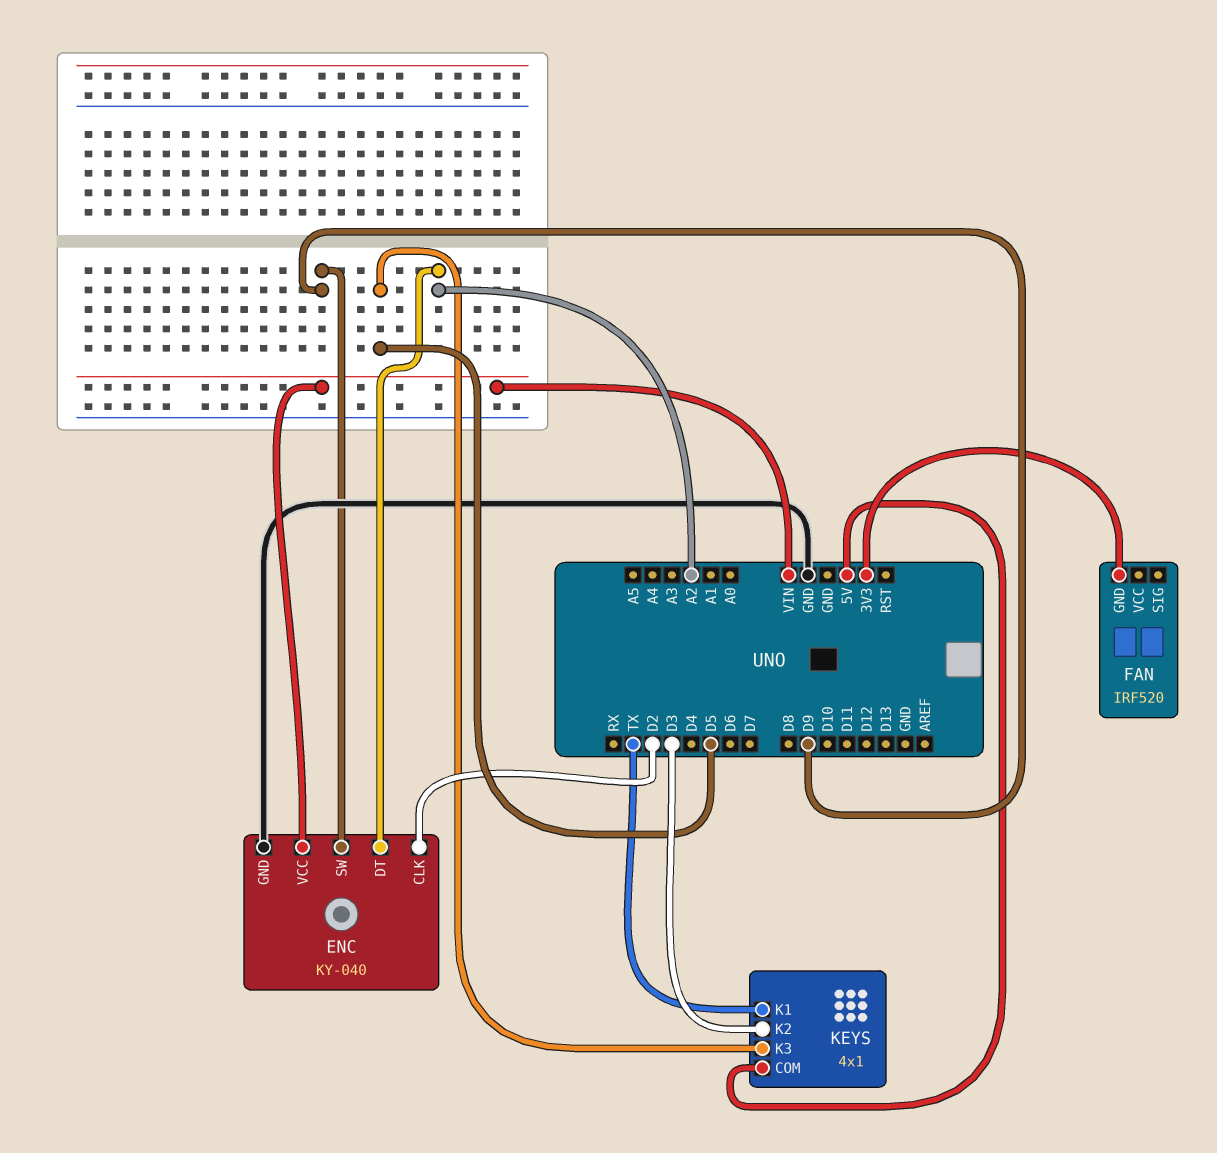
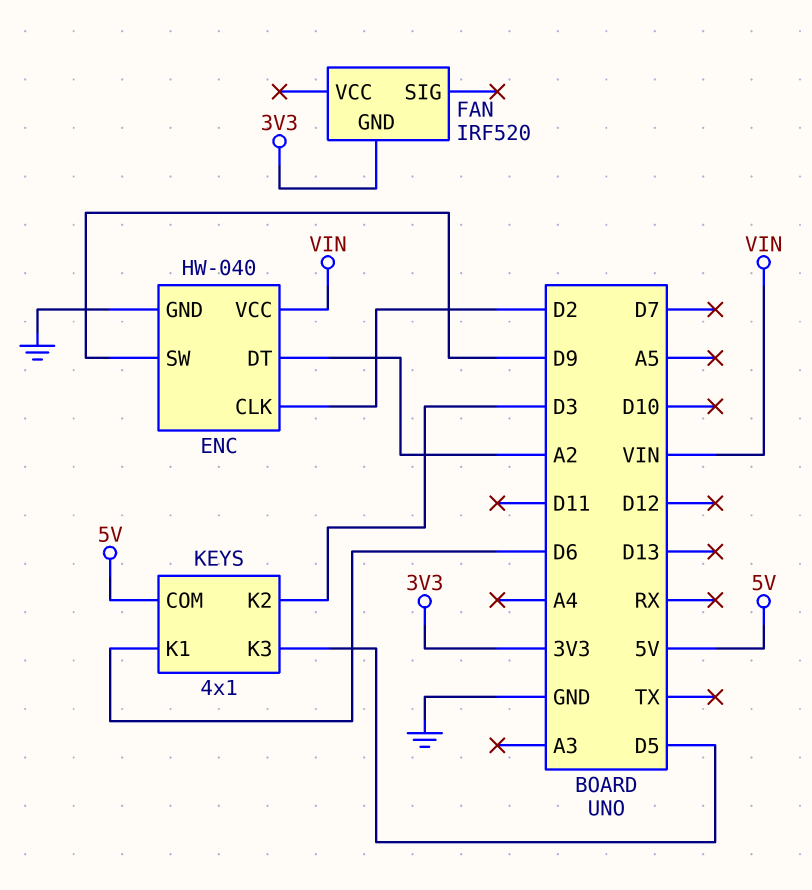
ENC: KY-040 -> HW-040
KEYS pin K1: TX -> D6

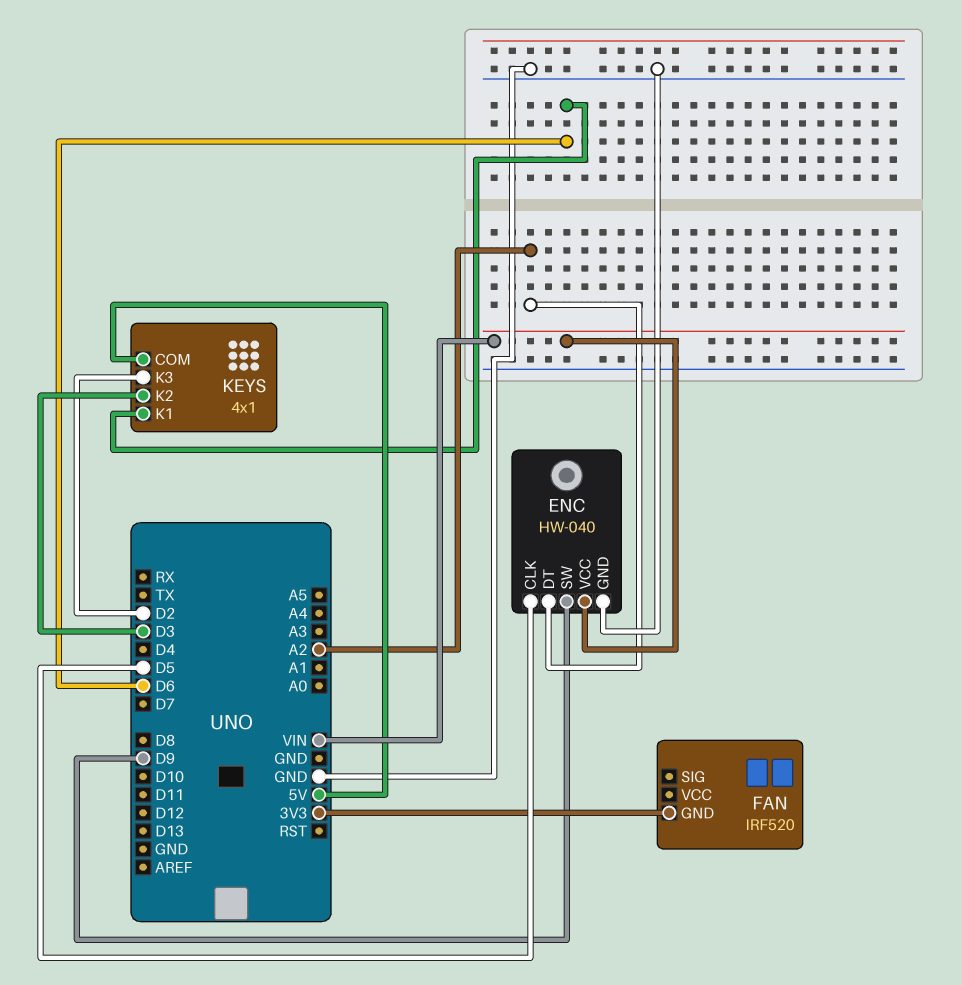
ENC pin CLK: D2 -> D5
KEYS pin K3: D5 -> D2

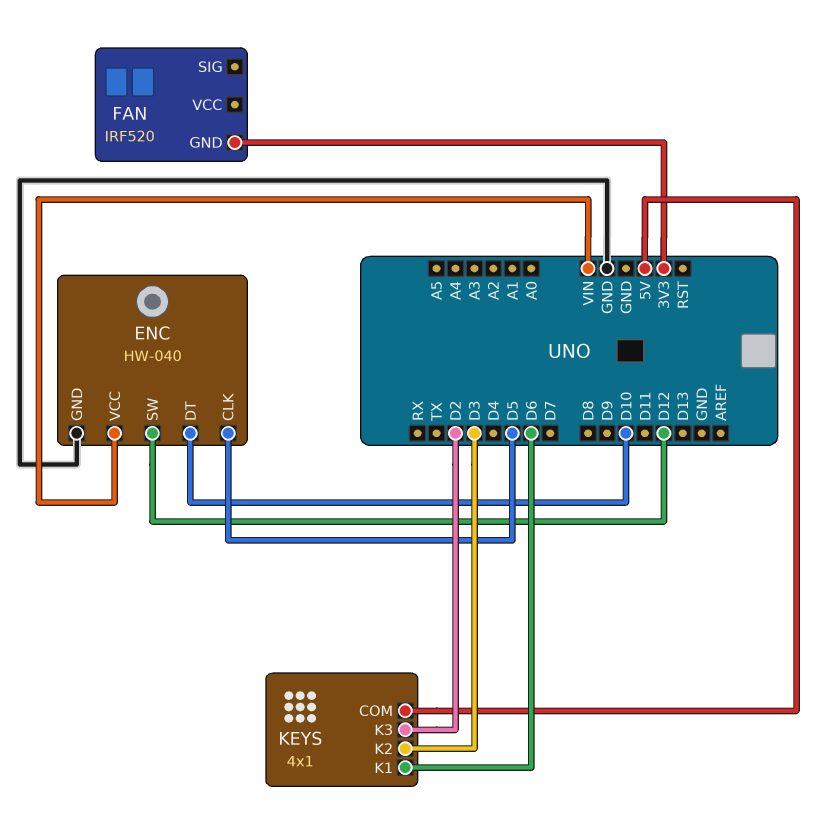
ENC pin DT: A2 -> D10
ENC pin SW: D9 -> D12

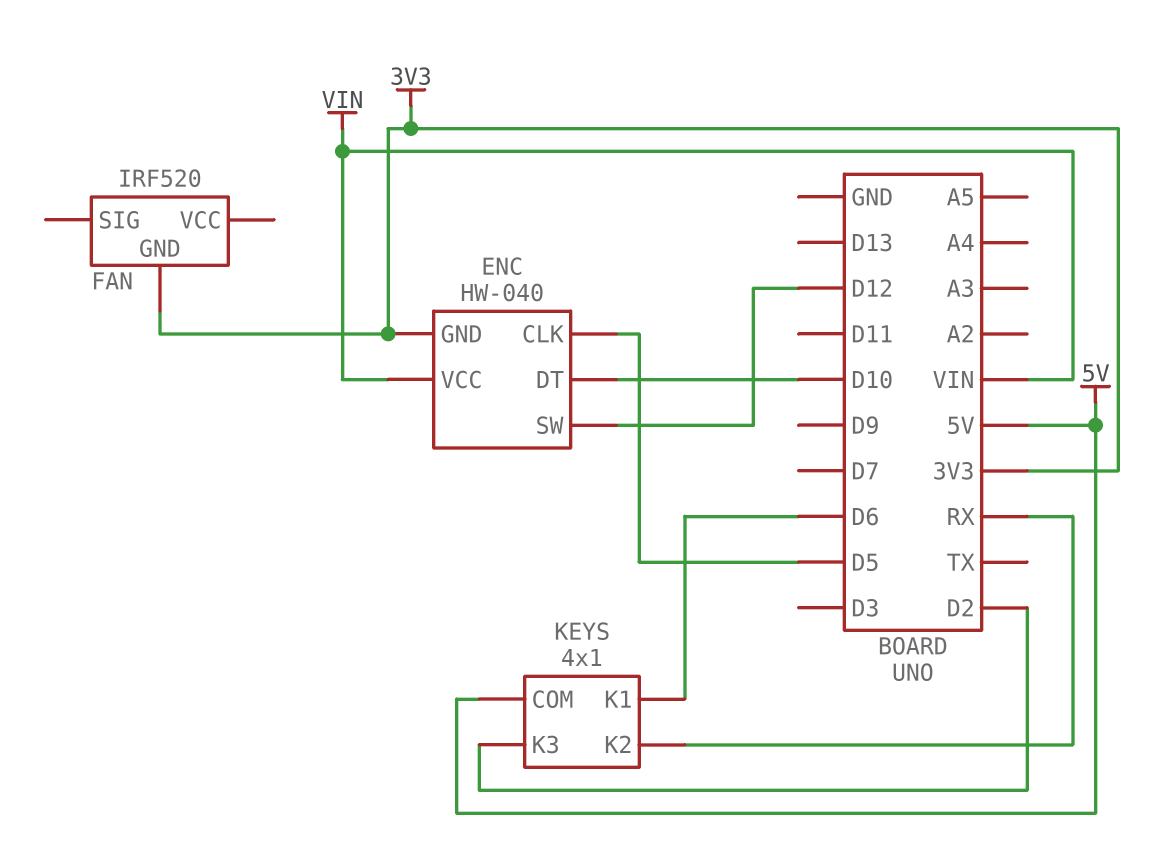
ENC pin GND: GND -> 3V3
KEYS pin K2: D3 -> RX

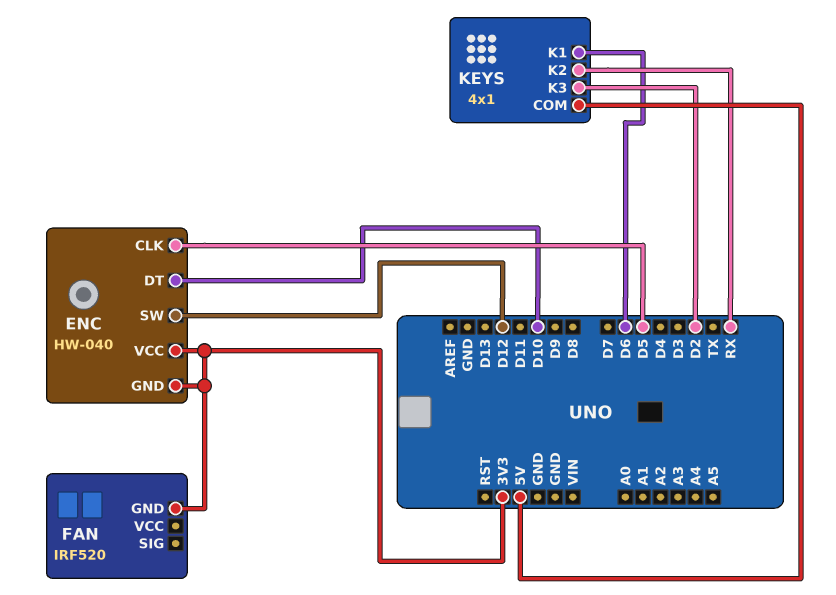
ENC pin VCC: VIN -> 3V3

